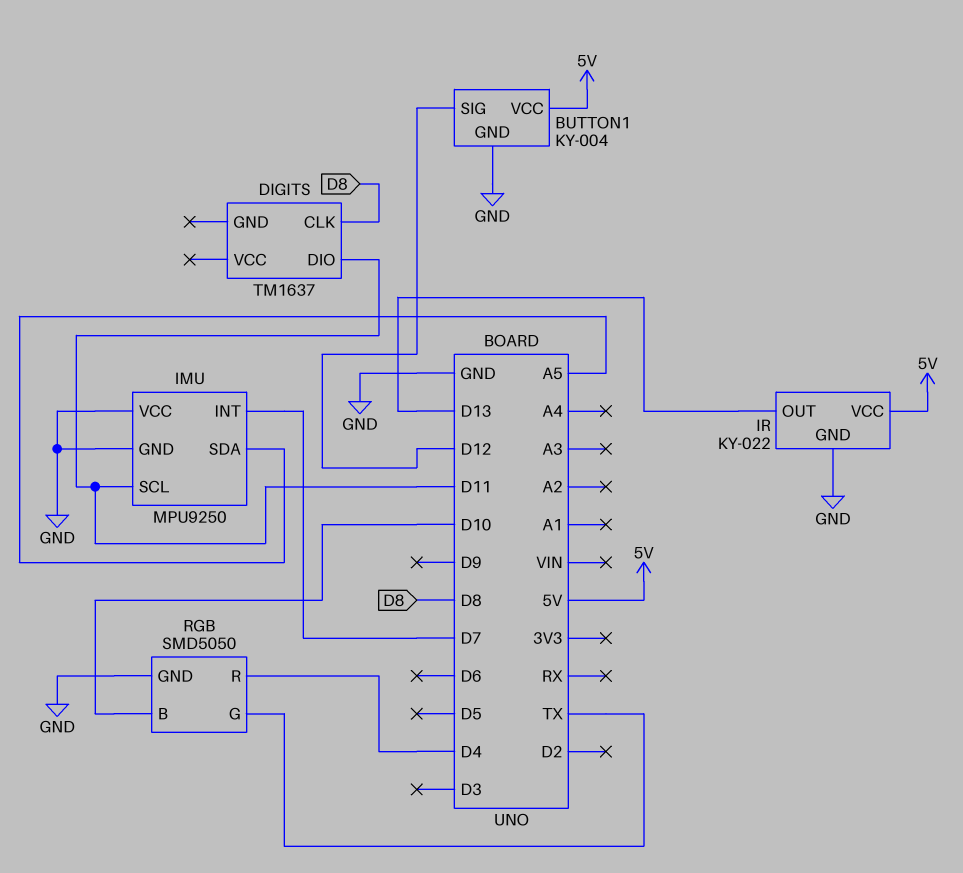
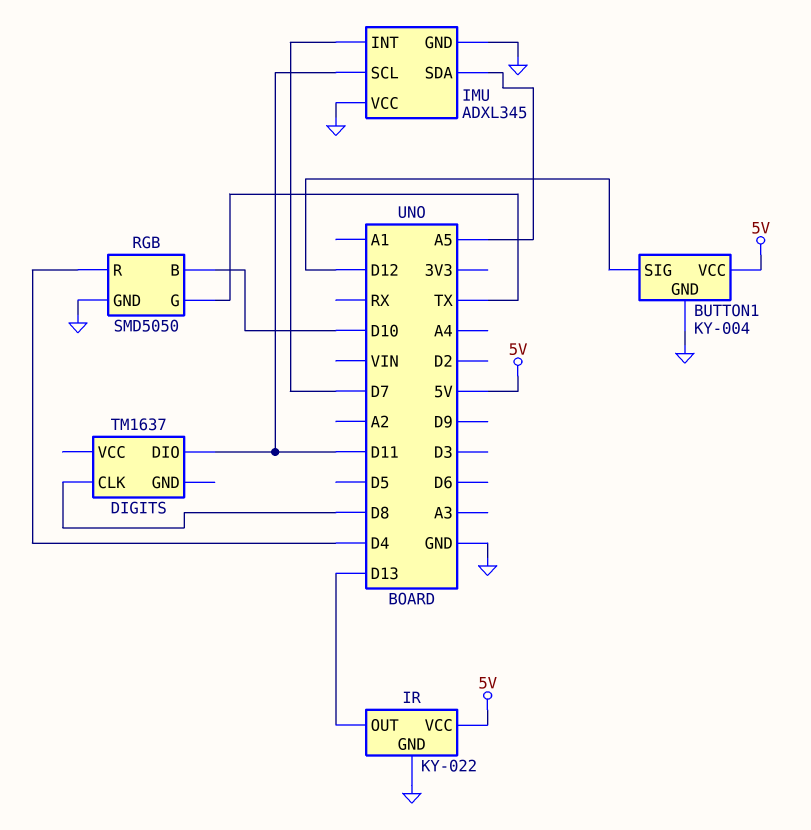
IMU: MPU9250 -> ADXL345

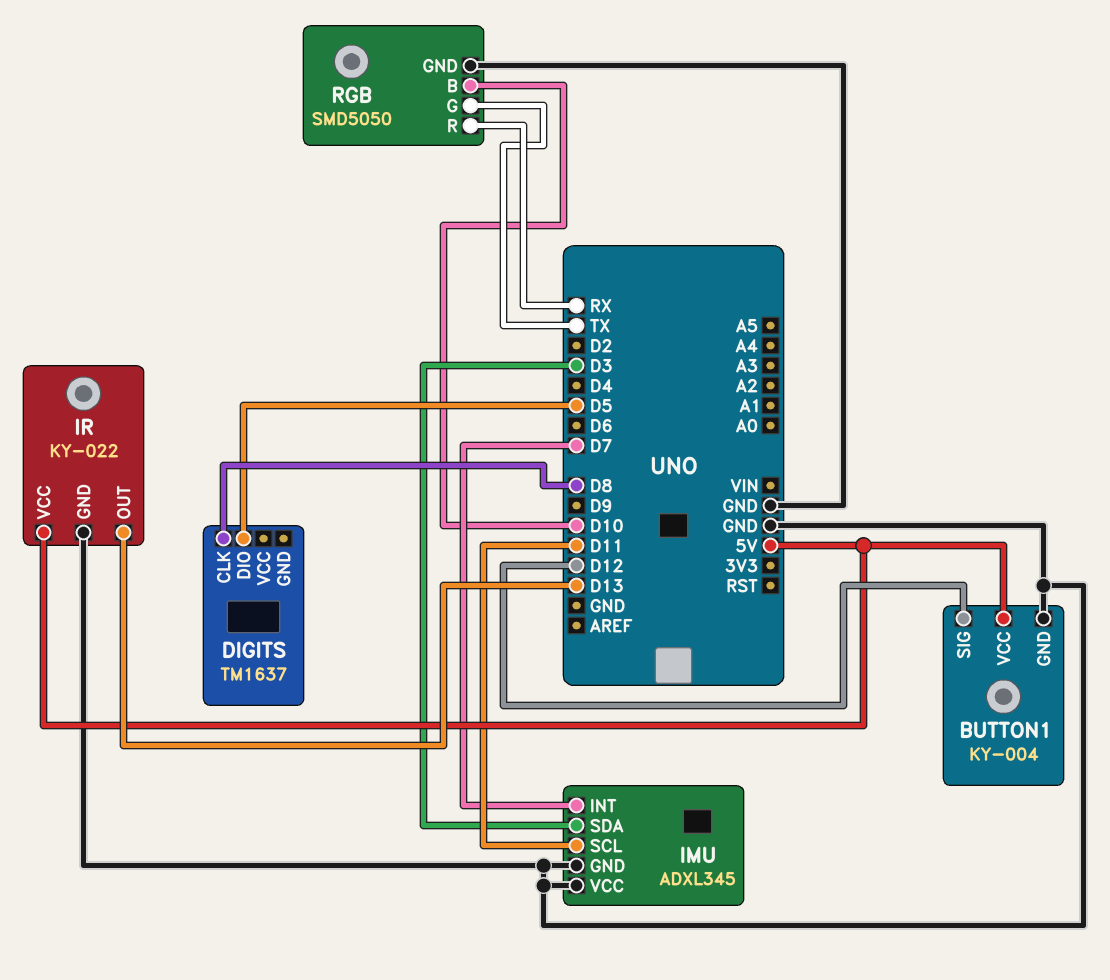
DIGITS pin DIO: D11 -> D5
IMU pin SDA: A5 -> D3
RGB pin R: D4 -> RX

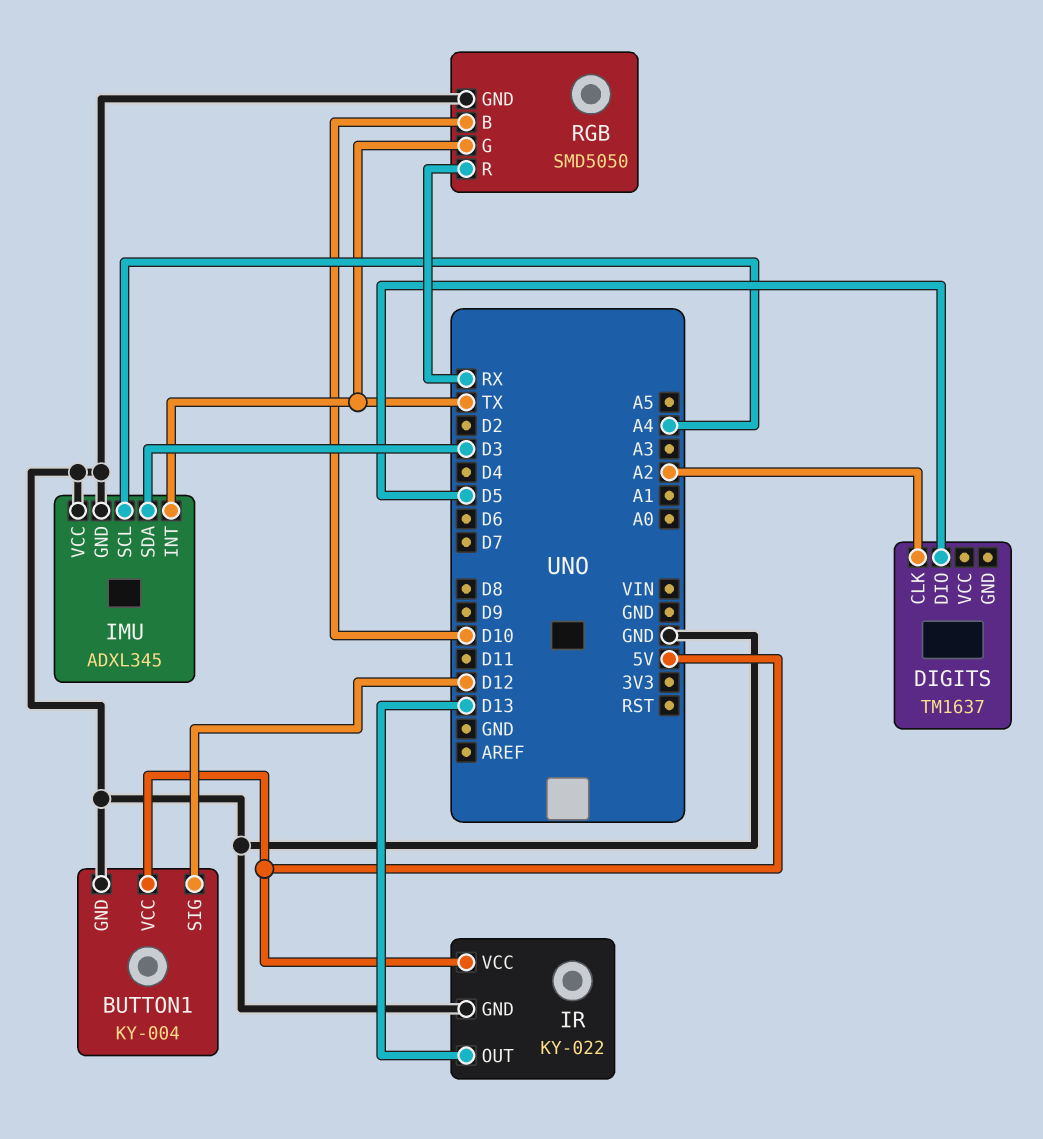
DIGITS pin CLK: D8 -> A2
IMU pin INT: D7 -> TX
IMU pin SCL: D11 -> A4

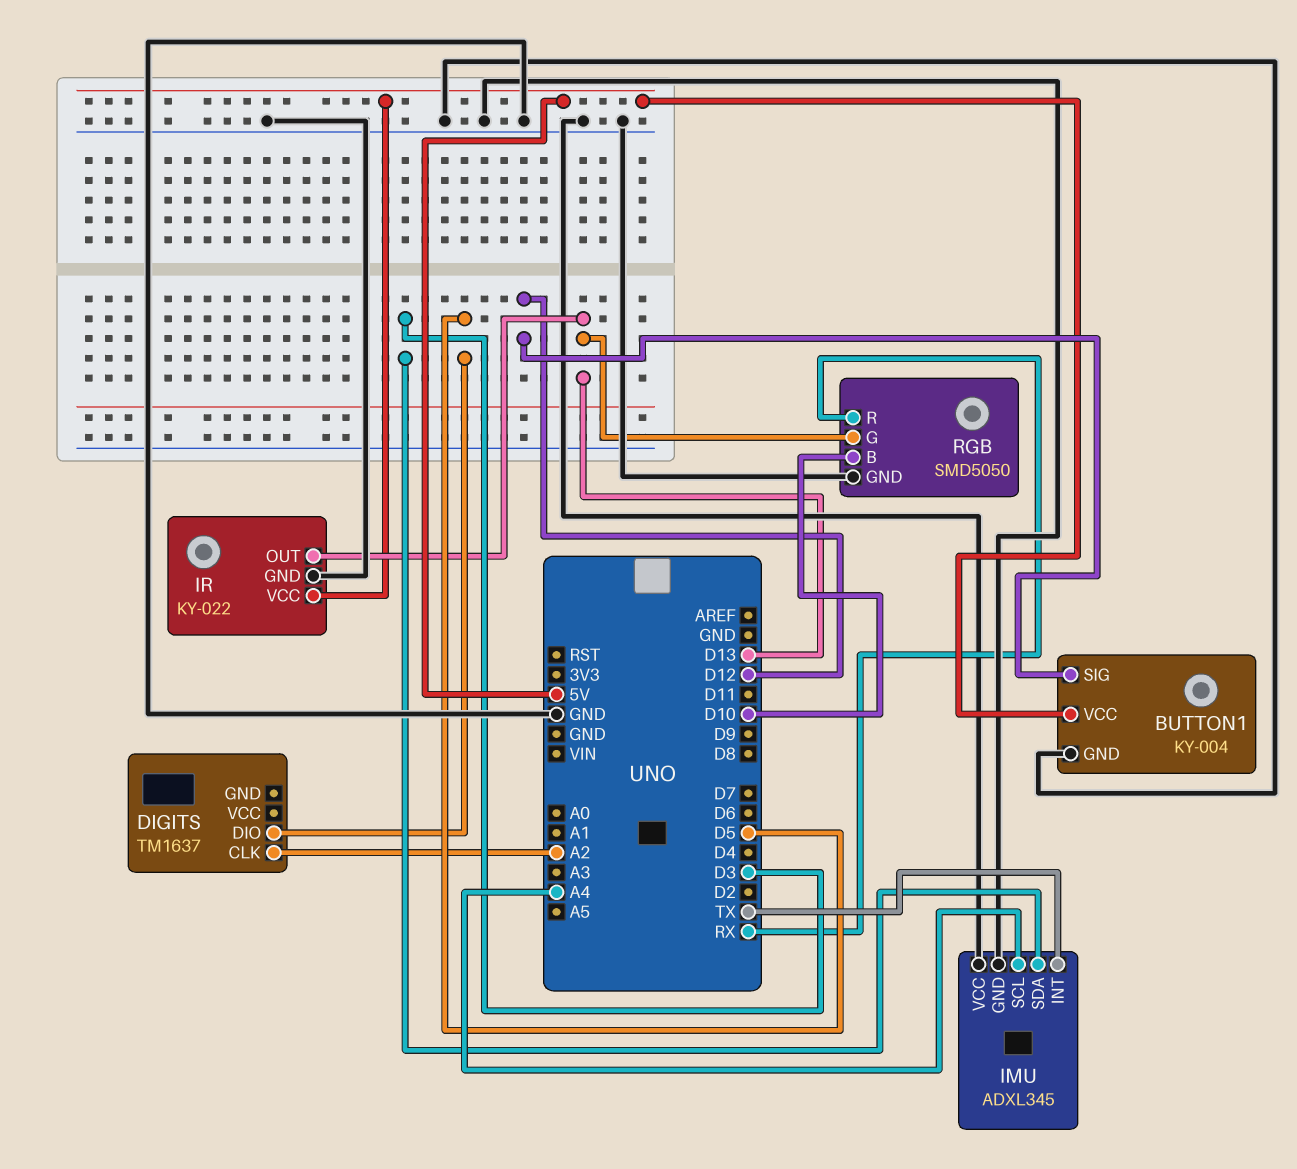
RGB pin G: TX -> D13

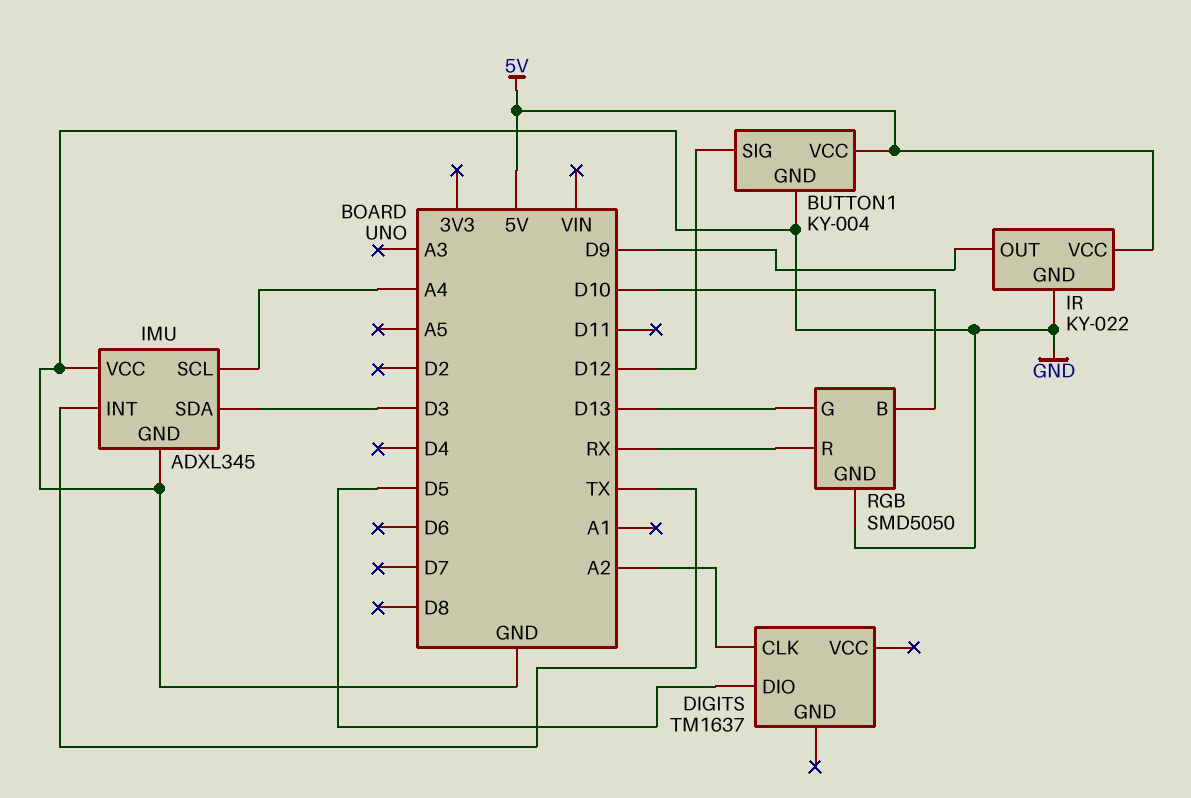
IR pin OUT: D13 -> D9

